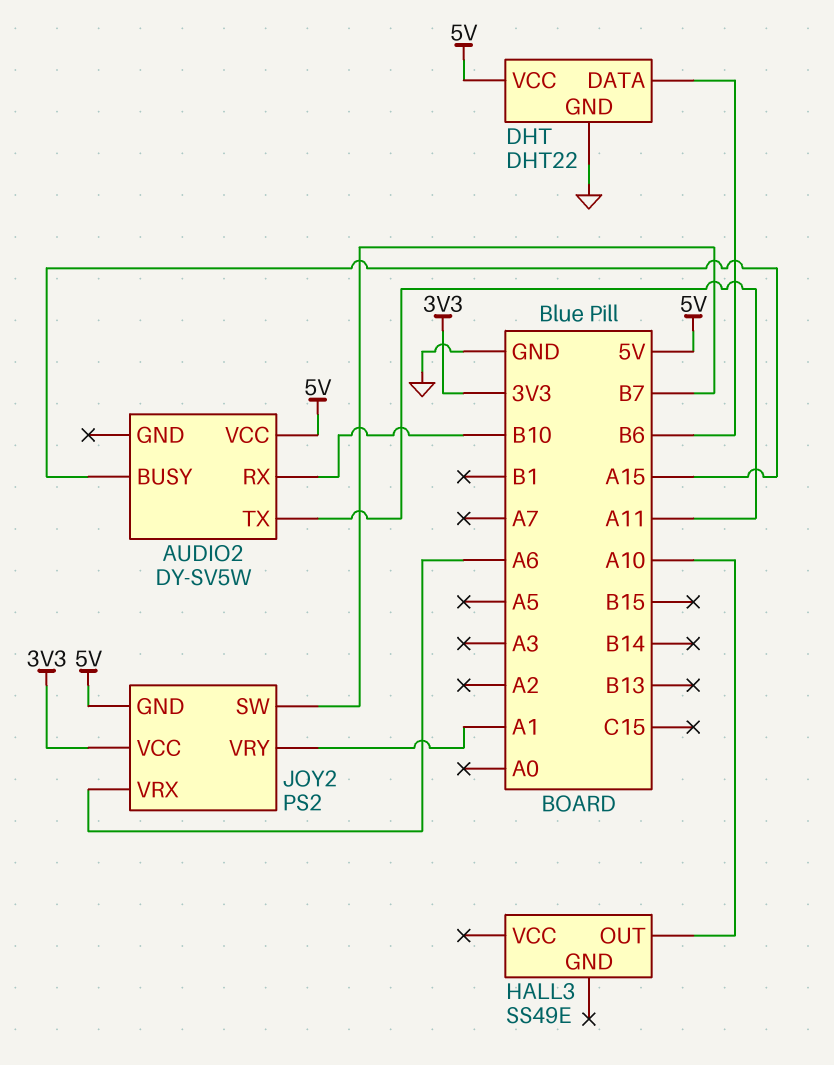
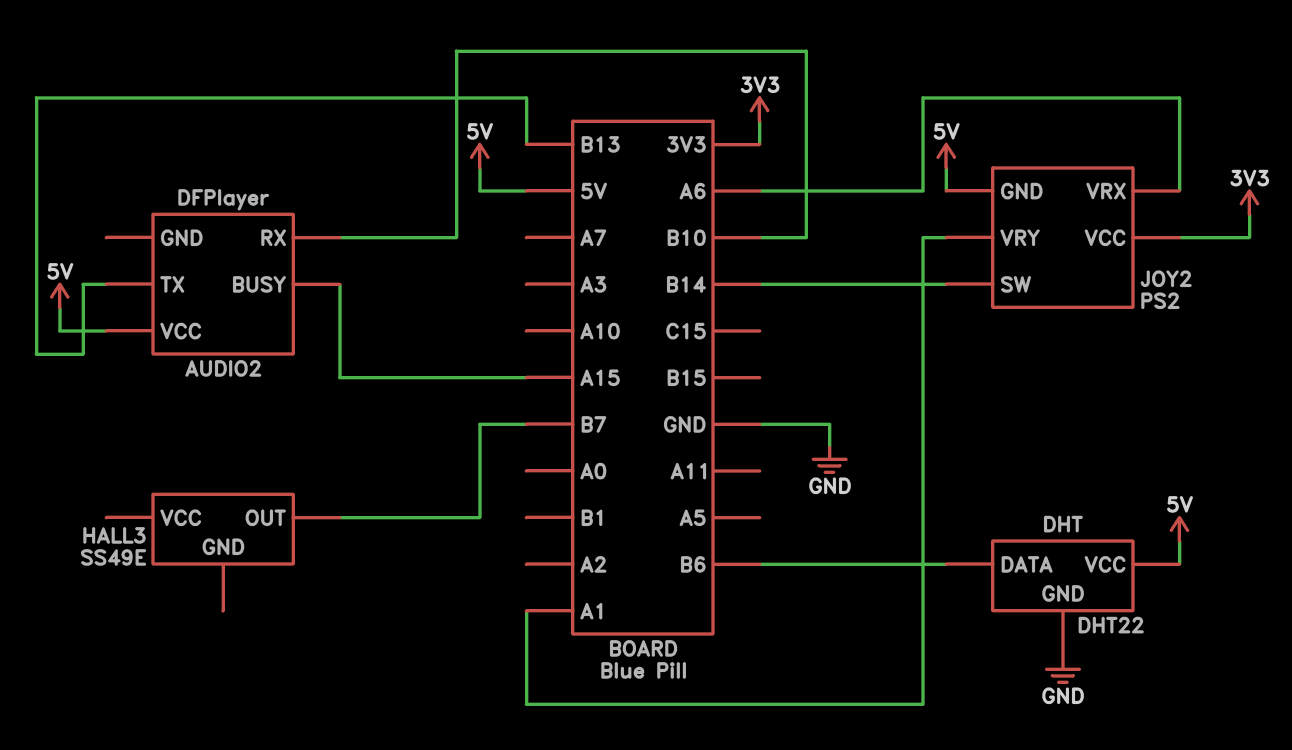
AUDIO2: DY-SV5W -> DFPlayer
AUDIO2 pin TX: A11 -> B13
HALL3 pin OUT: A10 -> B7
JOY2 pin SW: B7 -> B14

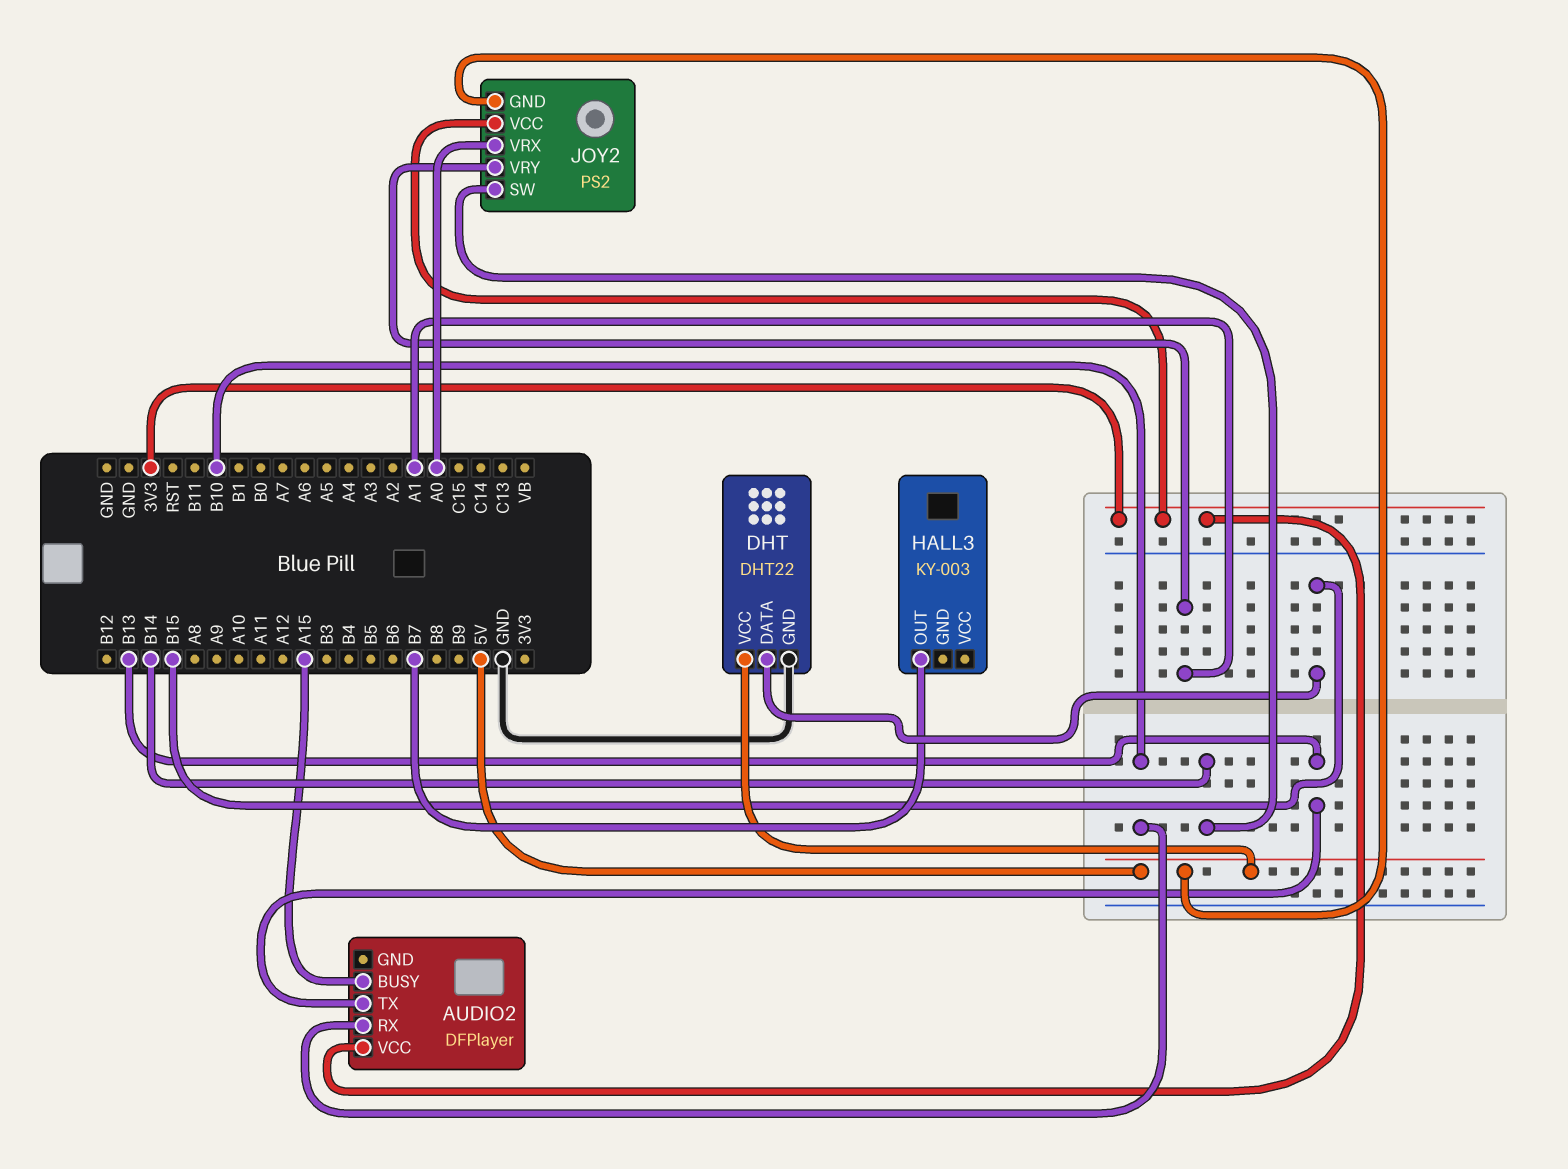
AUDIO2 pin VCC: 5V -> 3V3
DHT pin DATA: B6 -> B15
HALL3: SS49E -> KY-003
JOY2 pin VRX: A6 -> A0

